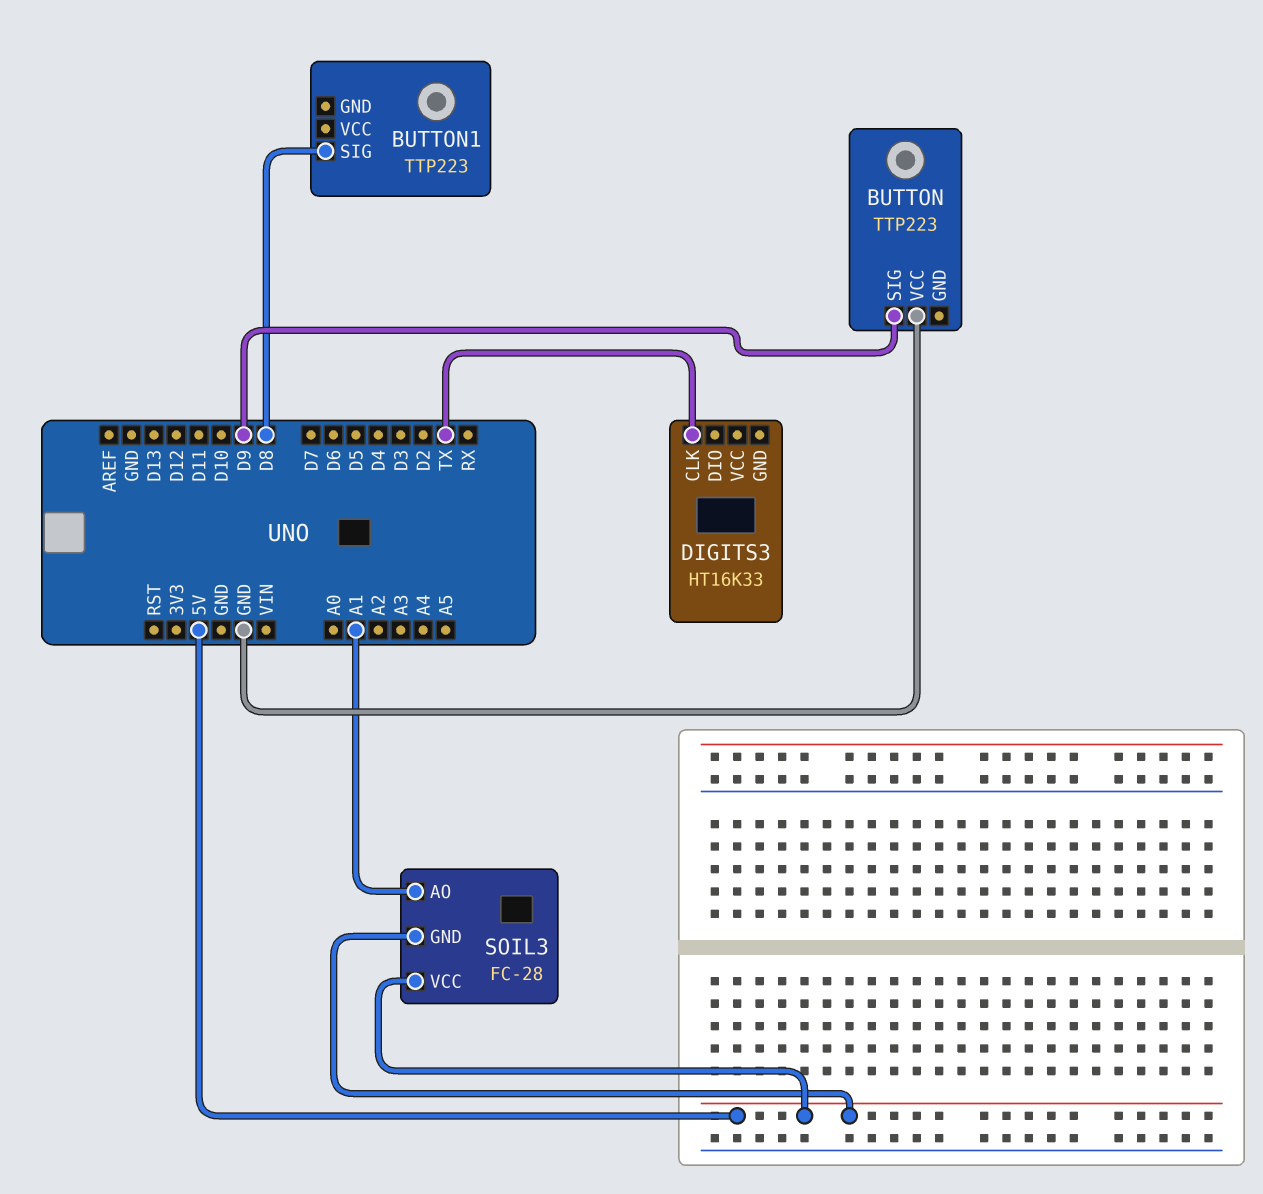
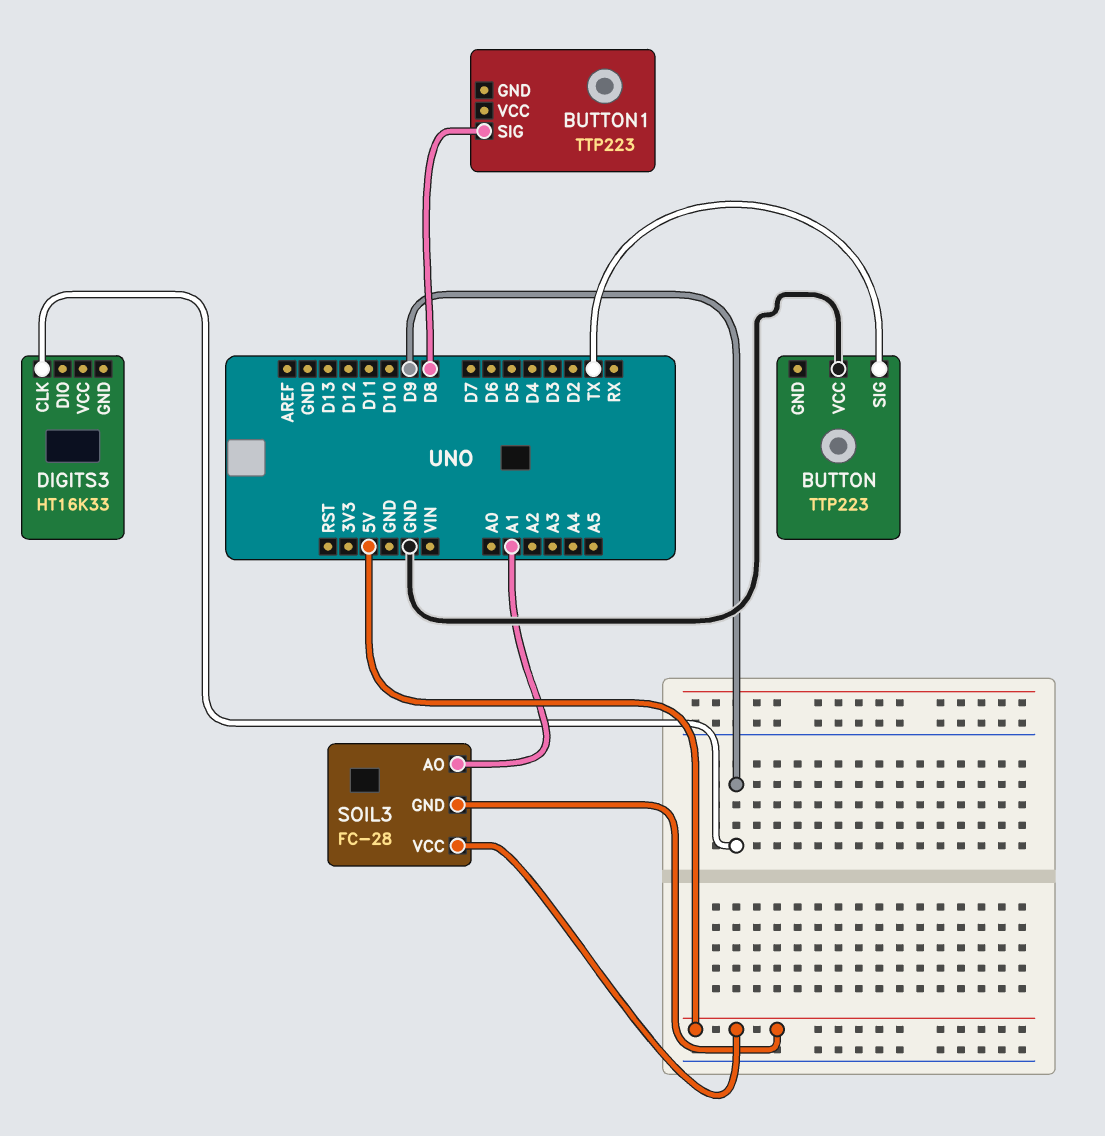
BUTTON pin SIG: D9 -> TX
DIGITS3 pin CLK: TX -> D9

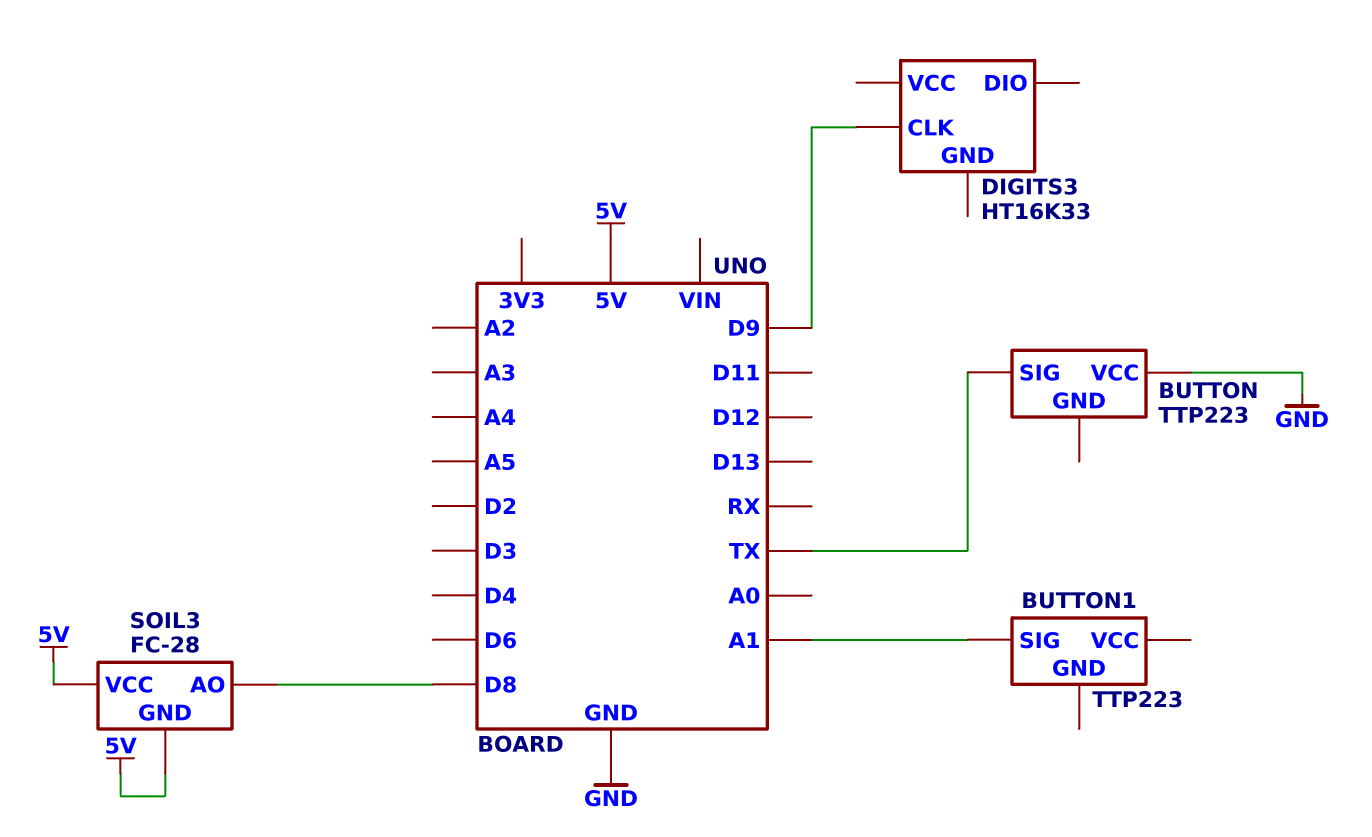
BUTTON1 pin SIG: D8 -> A1
SOIL3 pin AO: A1 -> D8

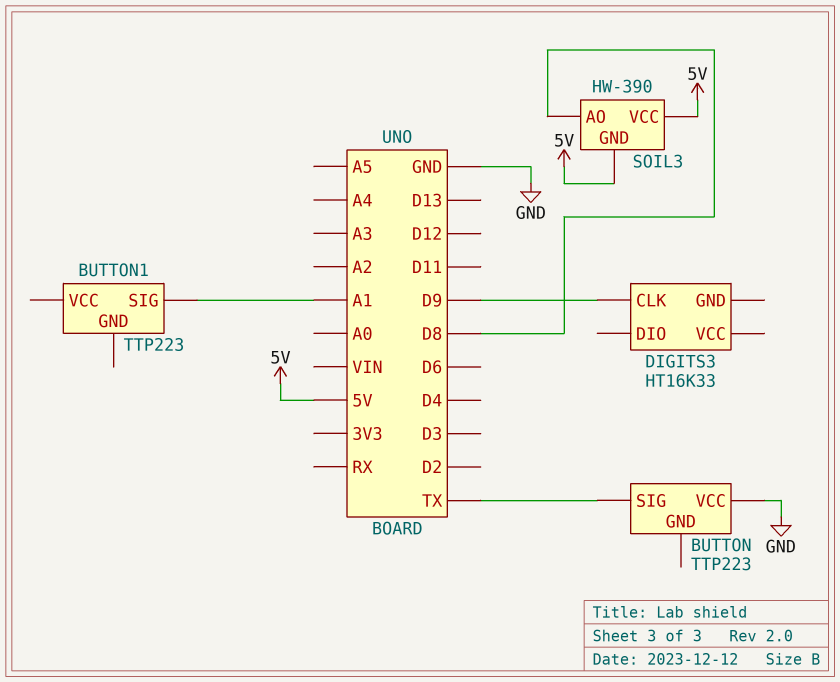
SOIL3: FC-28 -> HW-390

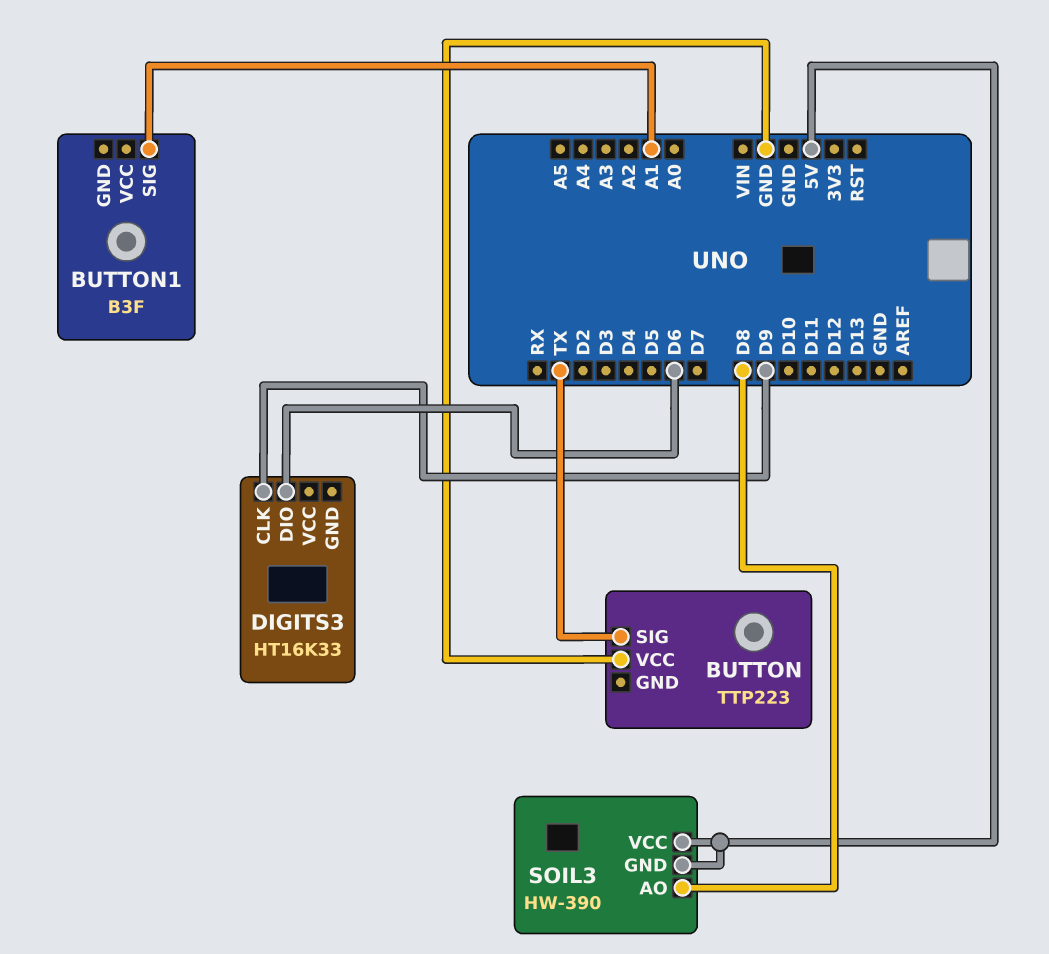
BUTTON1: TTP223 -> B3F
DIGITS3 pin DIO: none -> D6

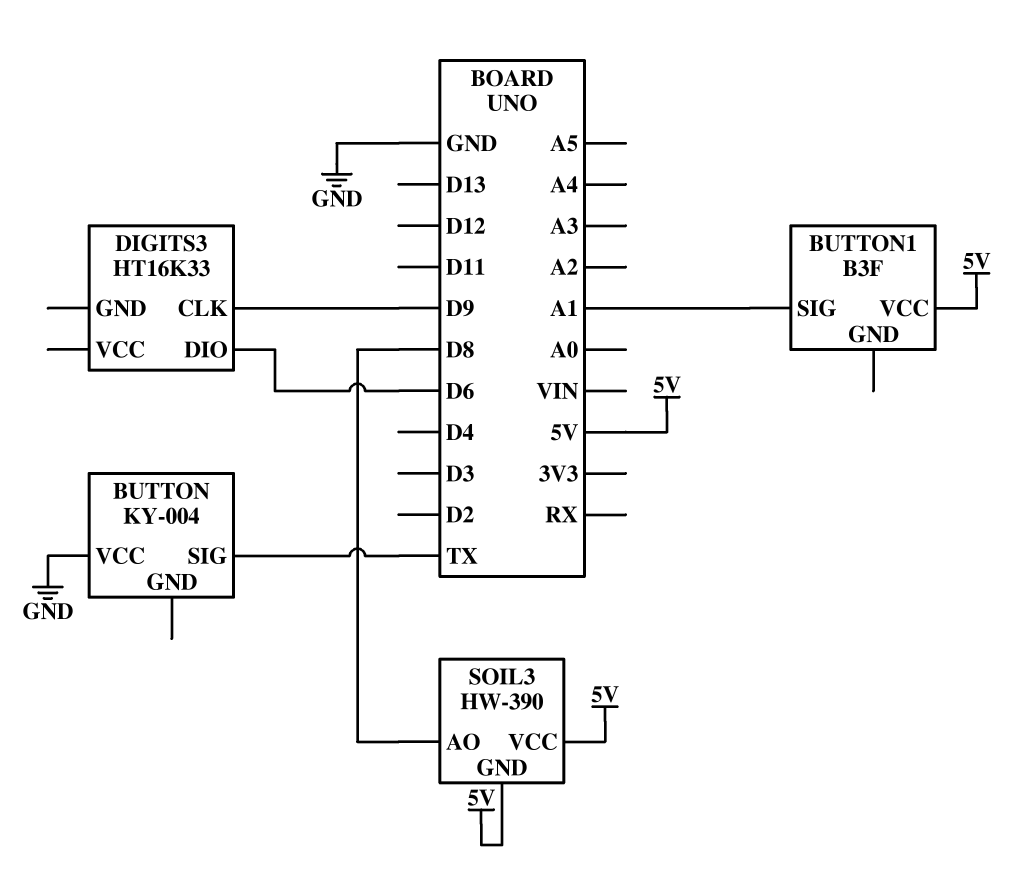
BUTTON: TTP223 -> KY-004
BUTTON1 pin VCC: none -> 5V

